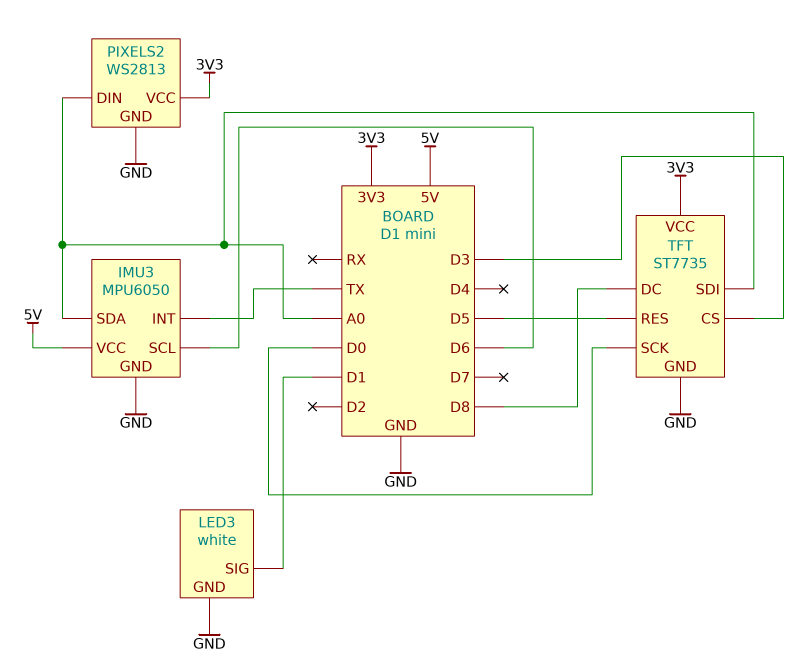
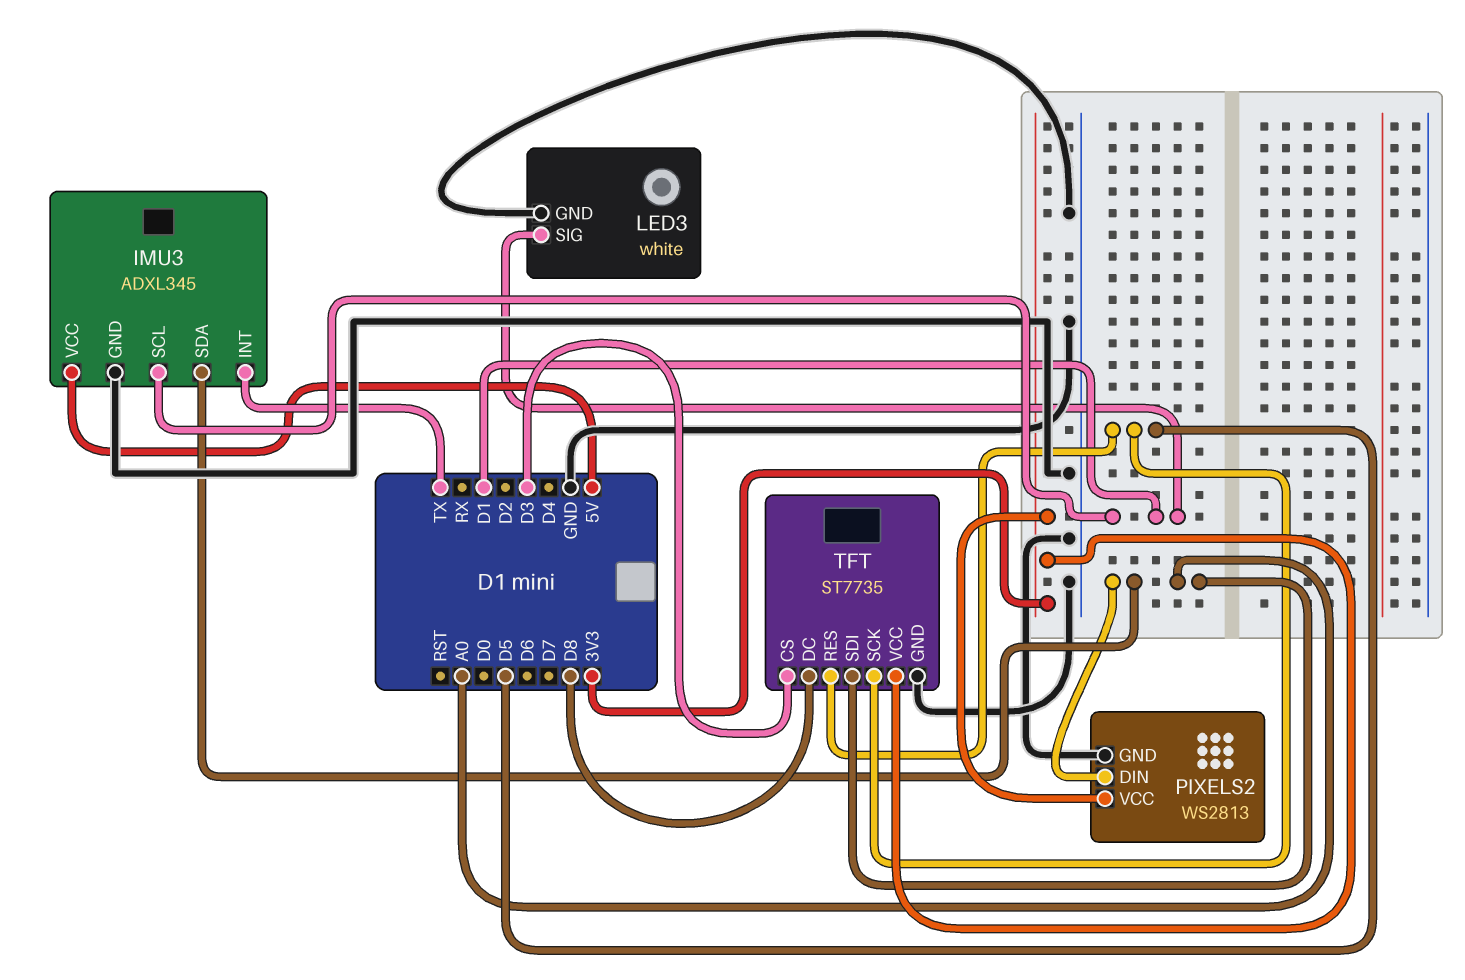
IMU3: MPU6050 -> ADXL345
IMU3 pin SCL: D6 -> D1
TFT pin SCK: D0 -> D5

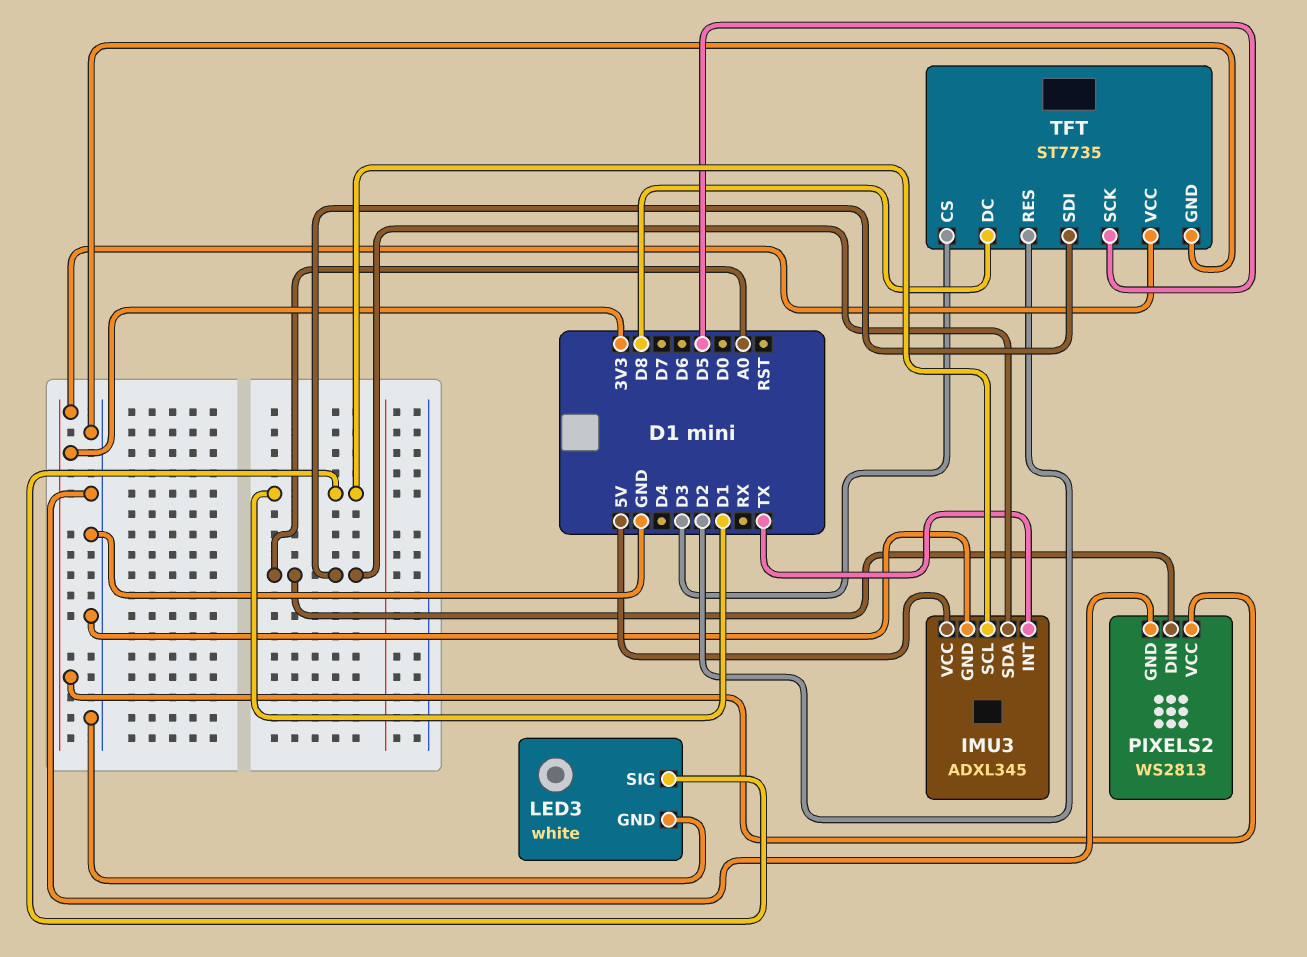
TFT pin RES: D5 -> D2

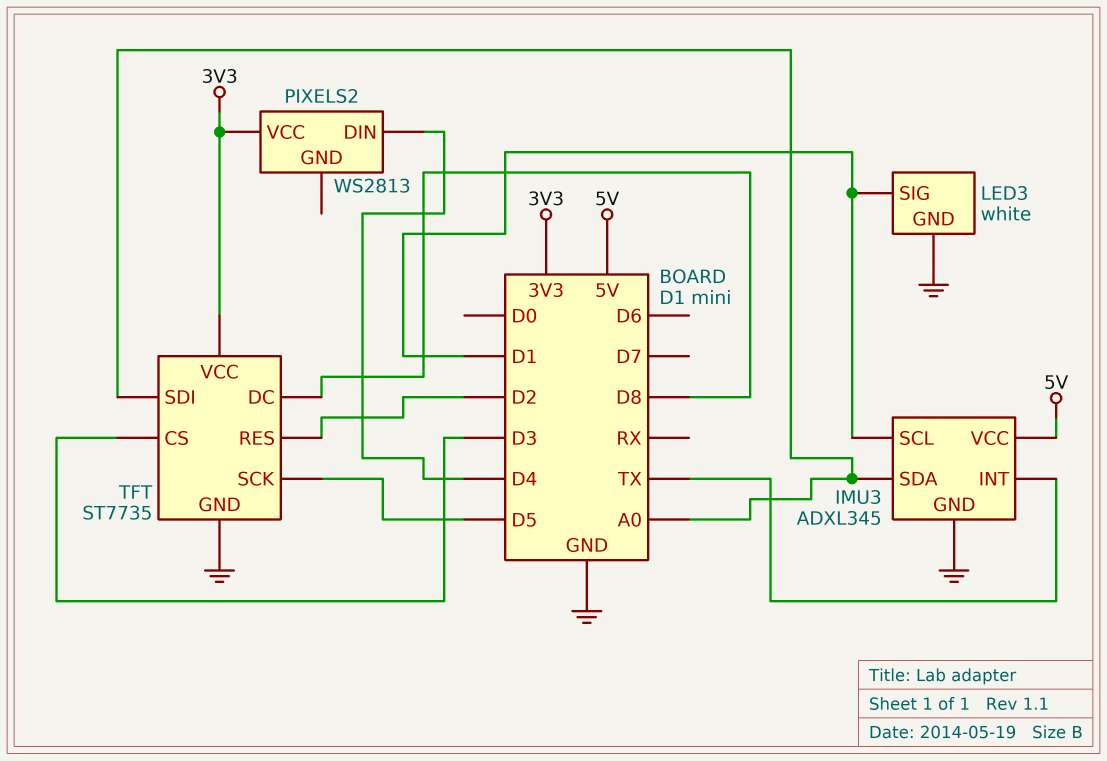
PIXELS2 pin DIN: A0 -> D4
PIXELS2 pin GND: GND -> none

